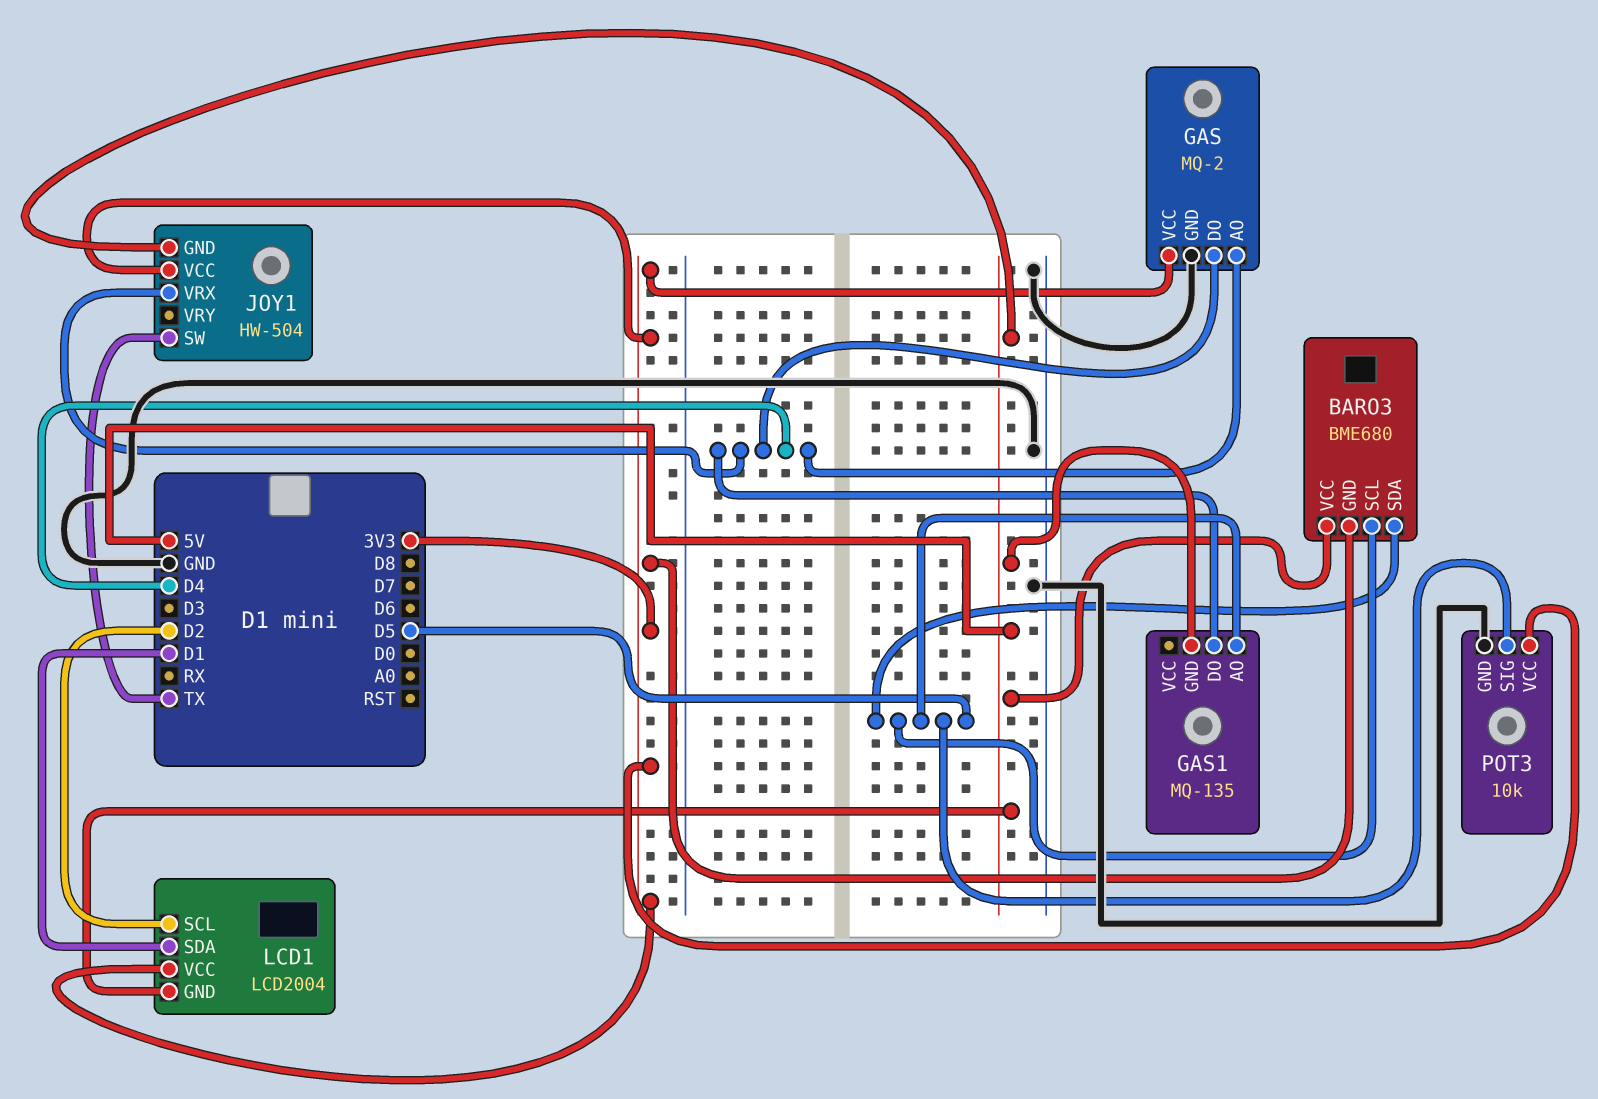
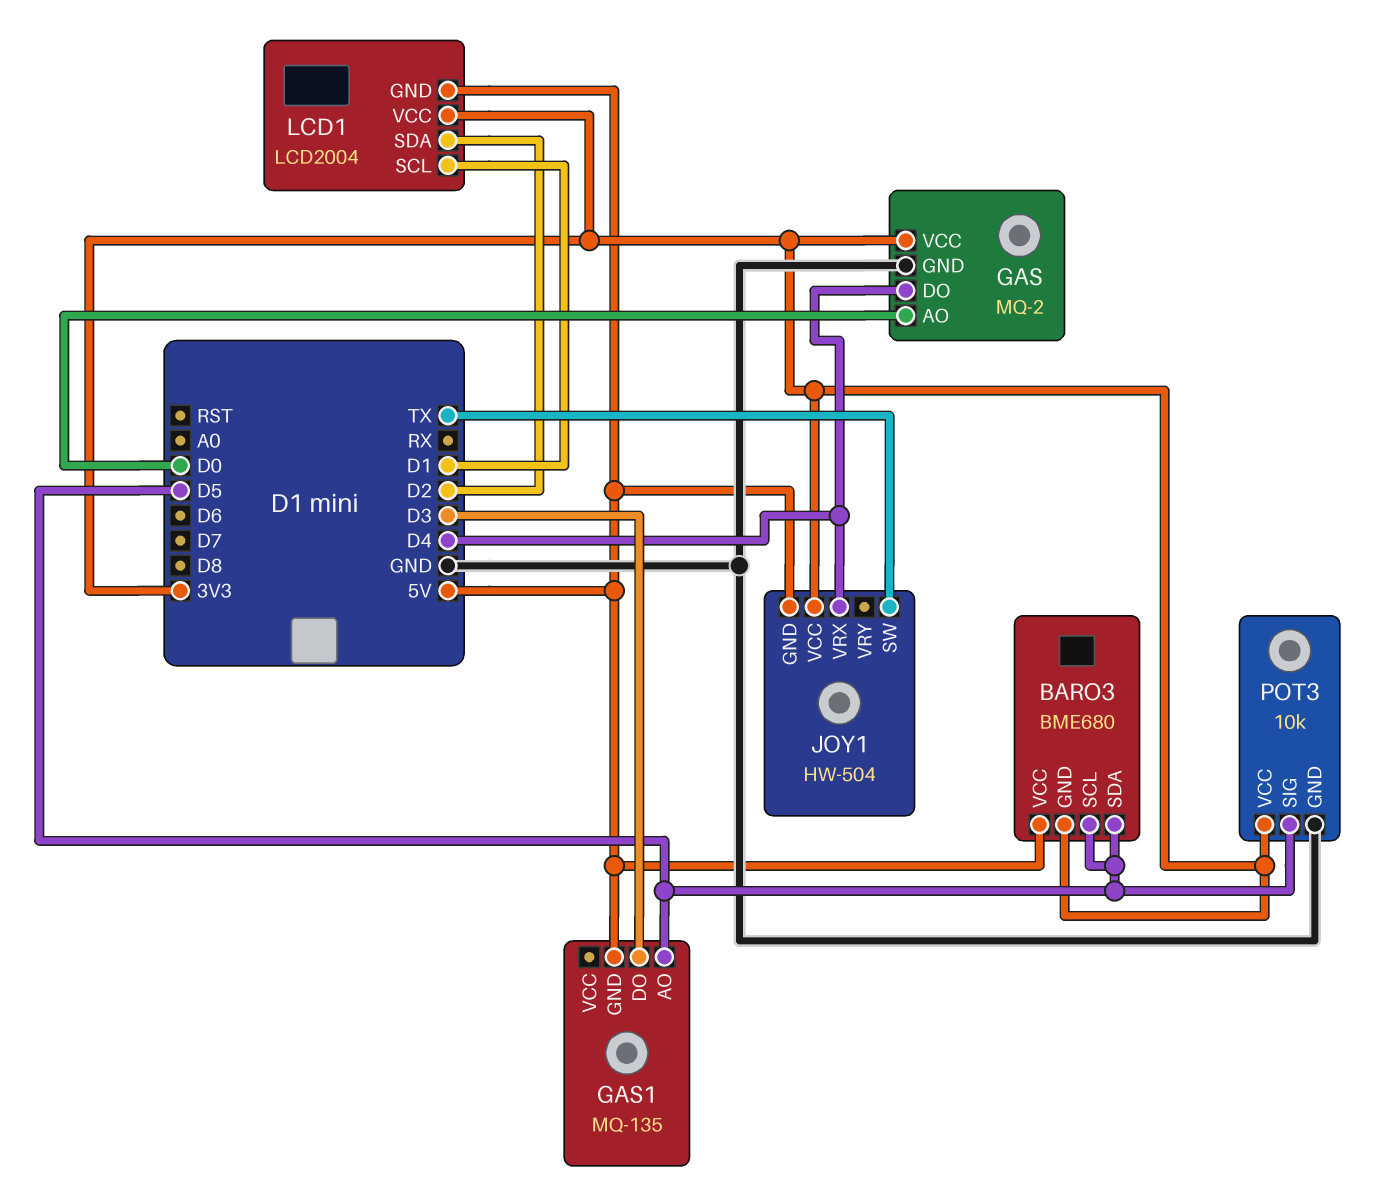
GAS pin AO: D4 -> D0
GAS1 pin DO: D4 -> D3
LCD1 pin SCL: D2 -> D1
LCD1 pin SDA: D1 -> D2

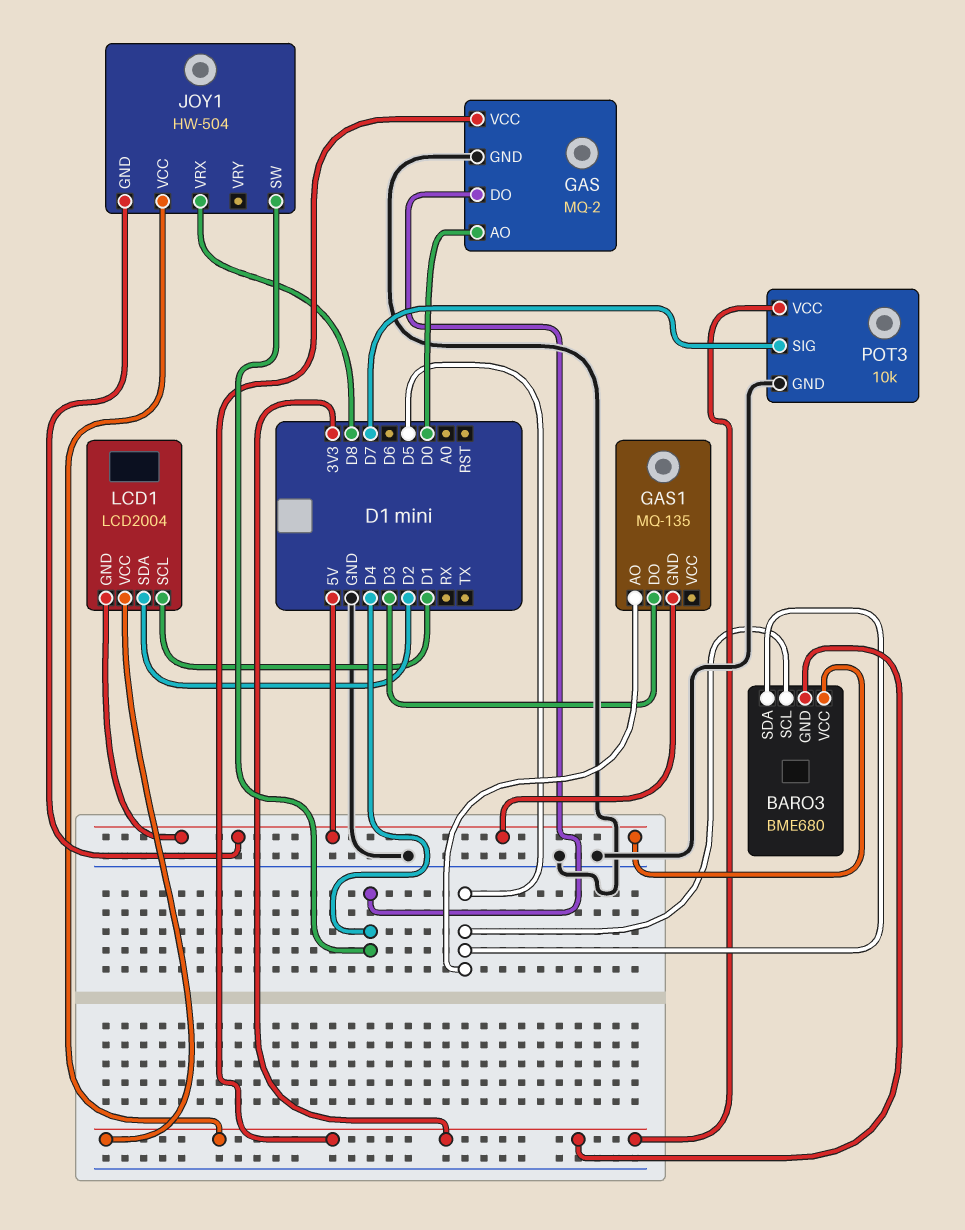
JOY1 pin SW: TX -> D4
JOY1 pin VRX: D4 -> D8
POT3 pin SIG: D5 -> D7

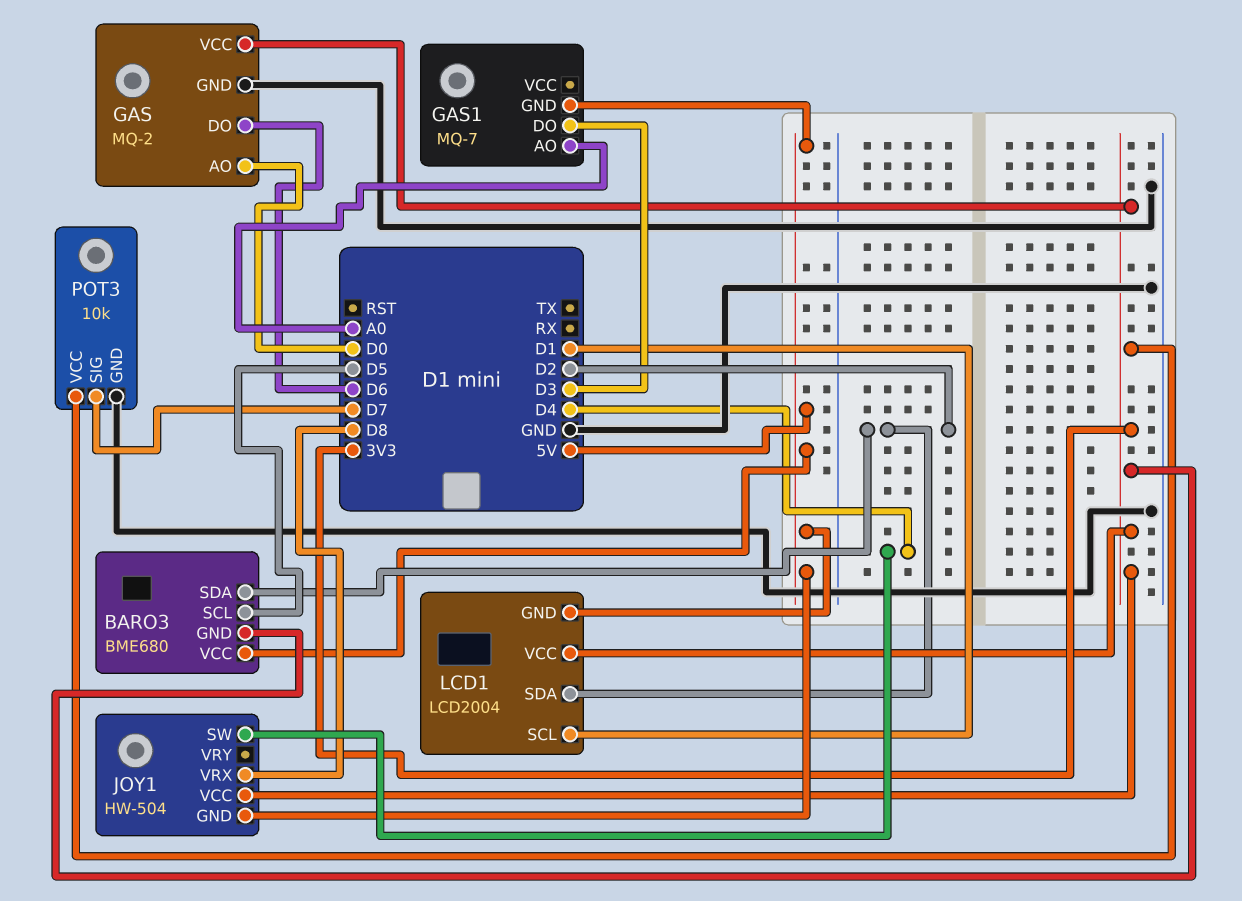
BARO3 pin SDA: D5 -> D2
GAS pin DO: D4 -> D6
GAS1: MQ-135 -> MQ-7
GAS1 pin AO: D5 -> A0

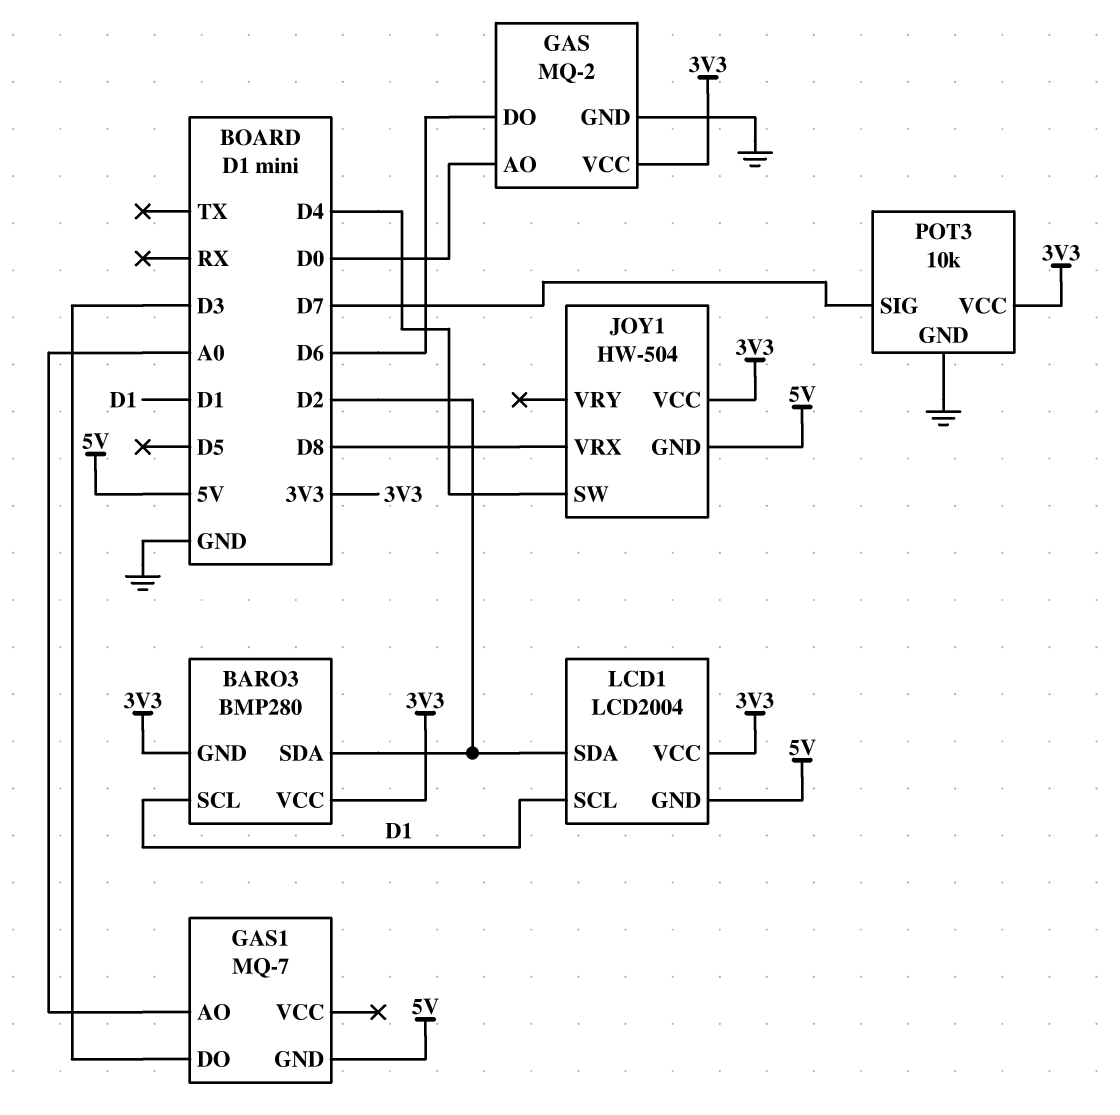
BARO3: BME680 -> BMP280
BARO3 pin SCL: D5 -> D1
BARO3 pin VCC: 5V -> 3V3

